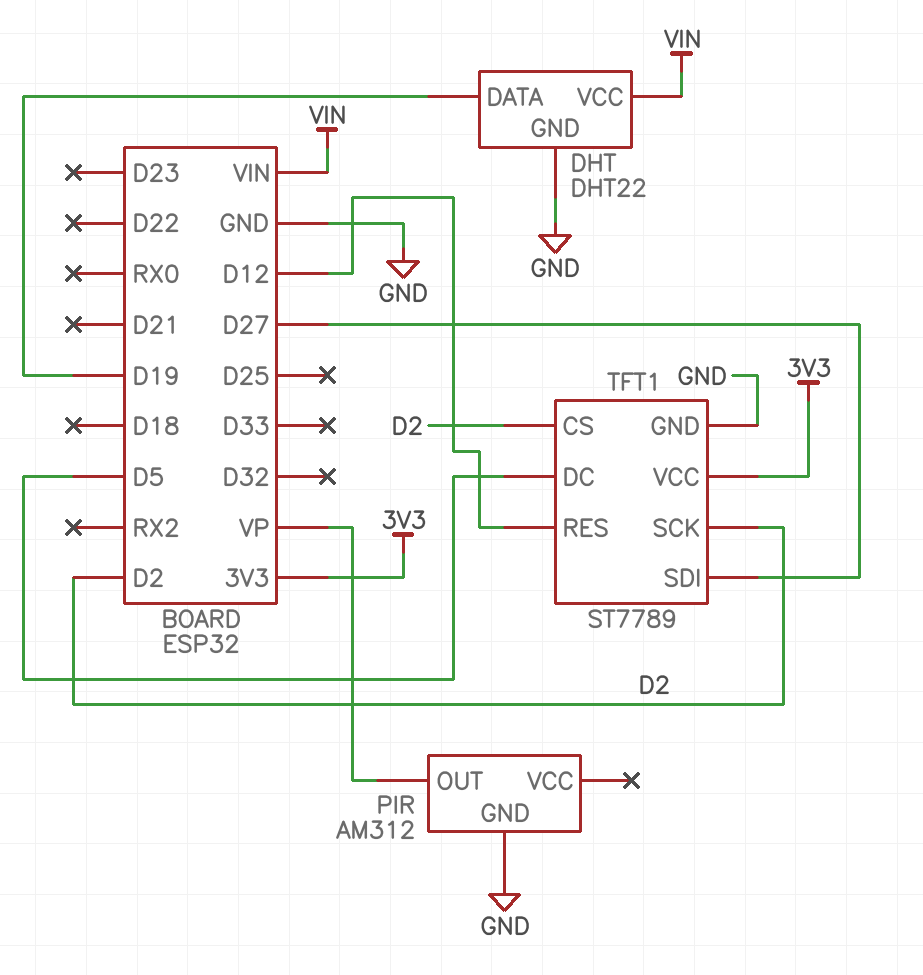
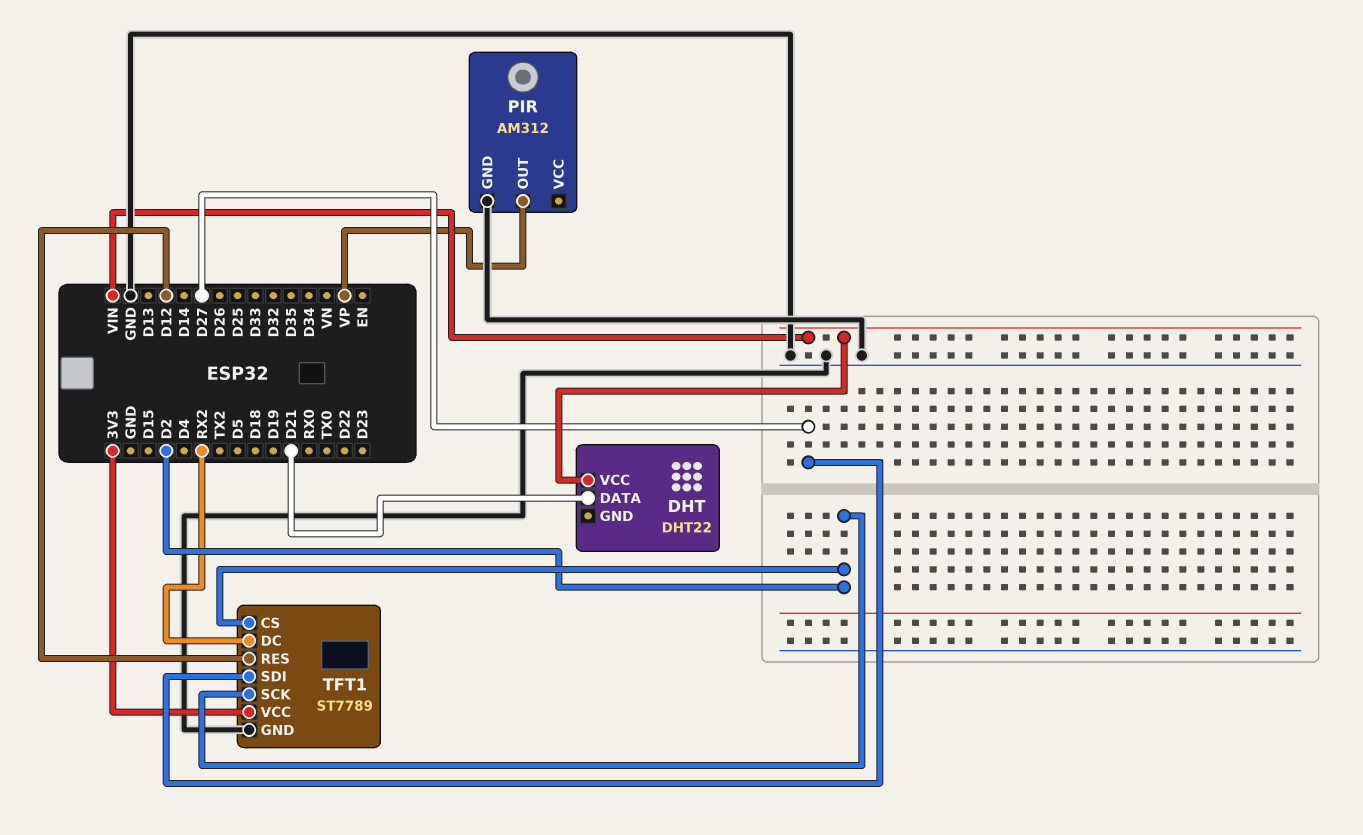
DHT pin DATA: D19 -> D21
DHT pin GND: GND -> none
TFT1 pin DC: D5 -> RX2

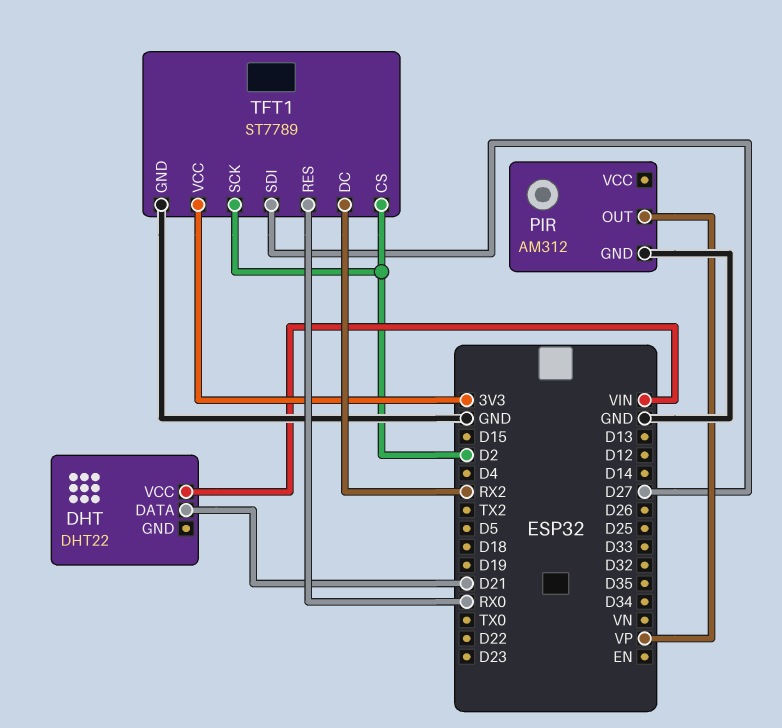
TFT1 pin RES: D12 -> RX0

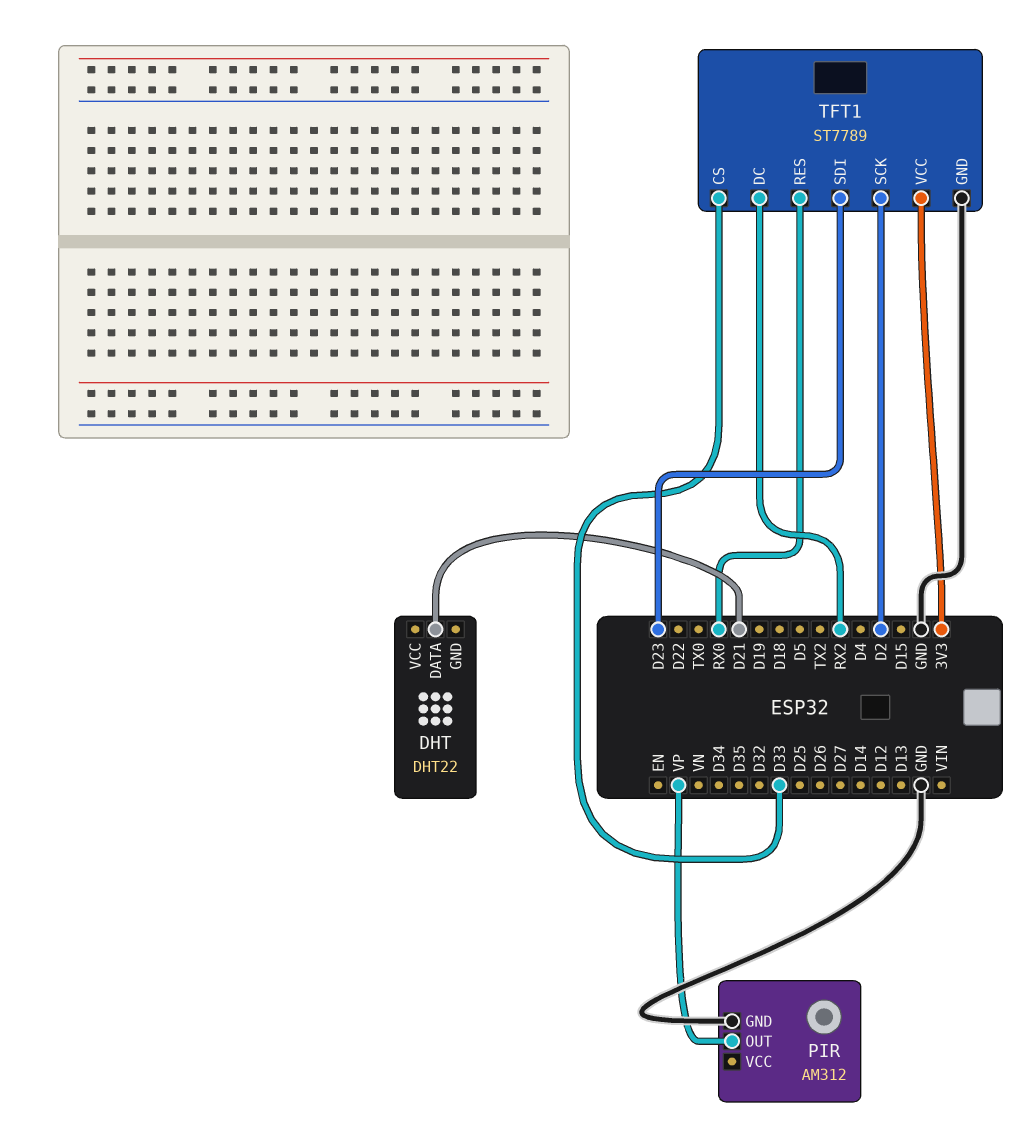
DHT pin VCC: VIN -> none
TFT1 pin CS: D2 -> D33
TFT1 pin SDI: D27 -> D23

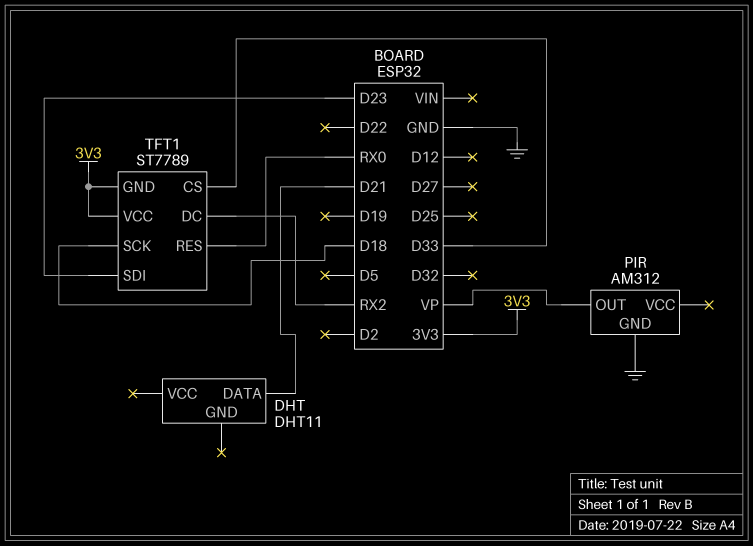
DHT: DHT22 -> DHT11
TFT1 pin GND: GND -> 3V3
TFT1 pin SCK: D2 -> D18

